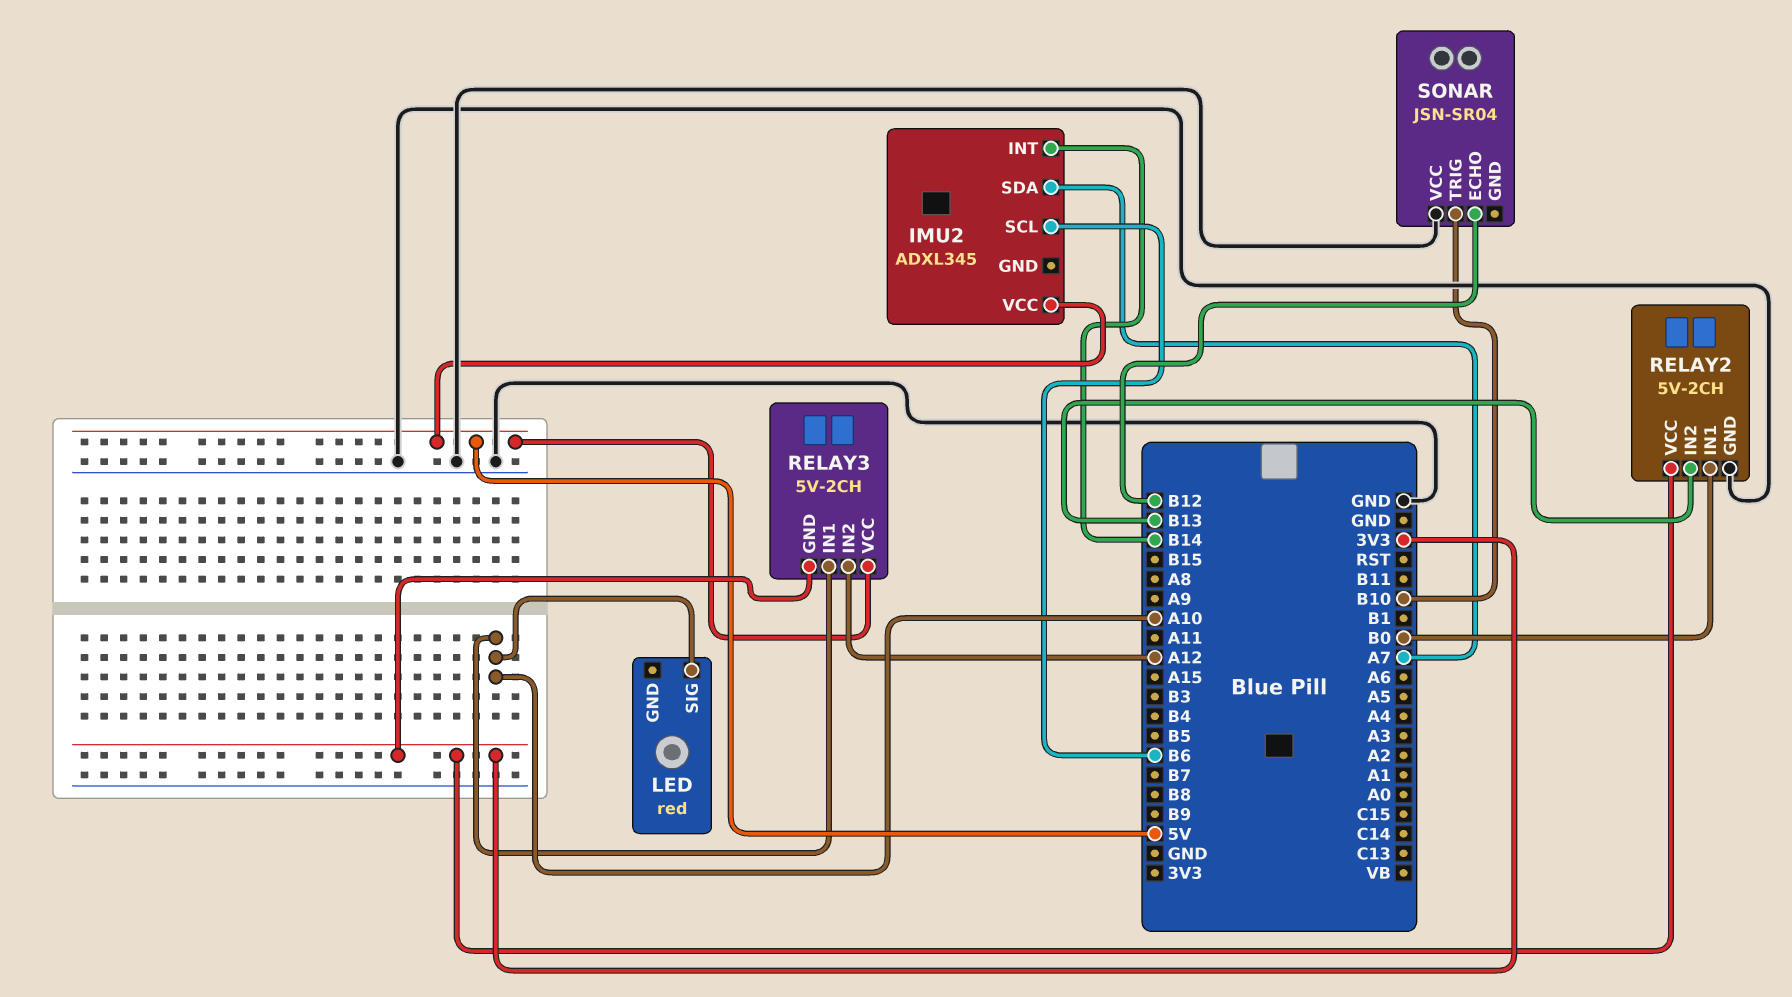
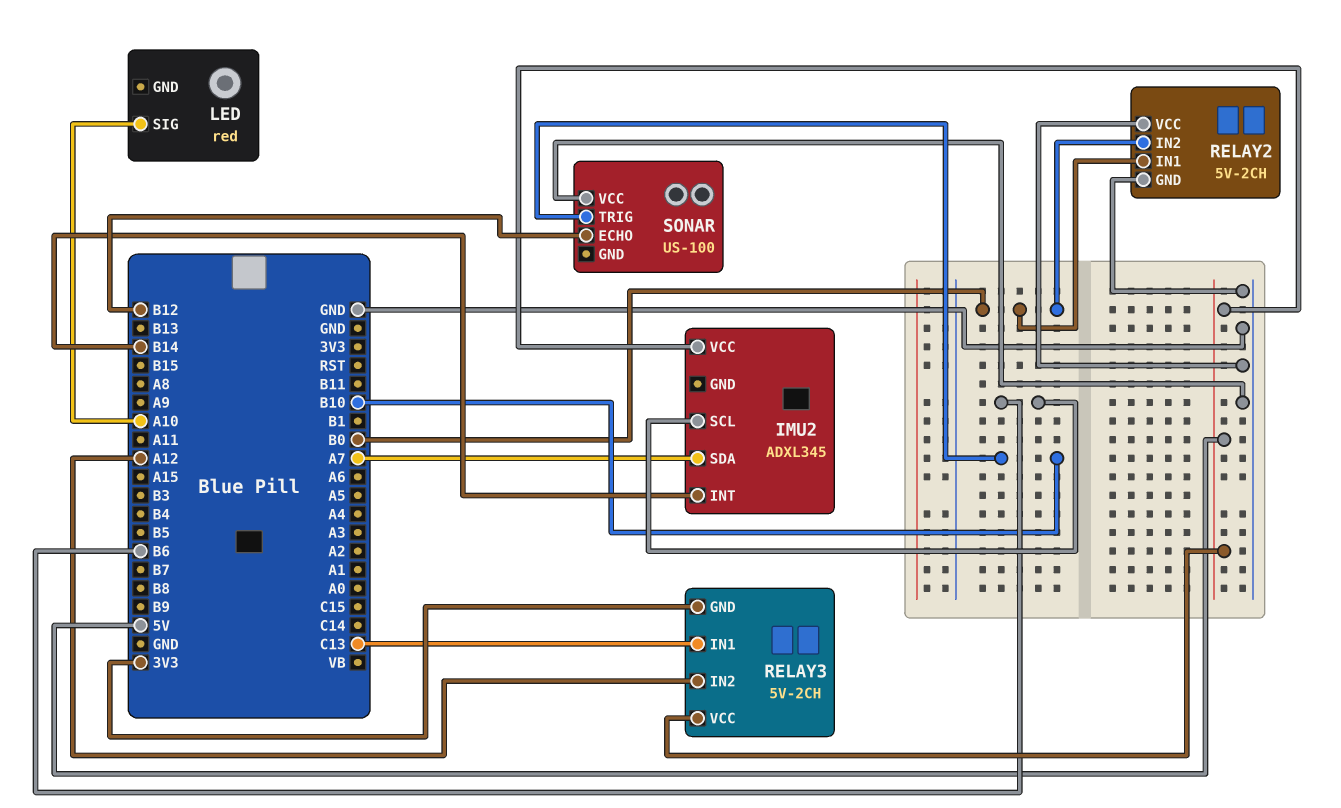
RELAY2 pin IN2: B13 -> B0
RELAY2 pin VCC: 3V3 -> GND
RELAY3 pin IN1: A10 -> C13
SONAR: JSN-SR04 -> US-100

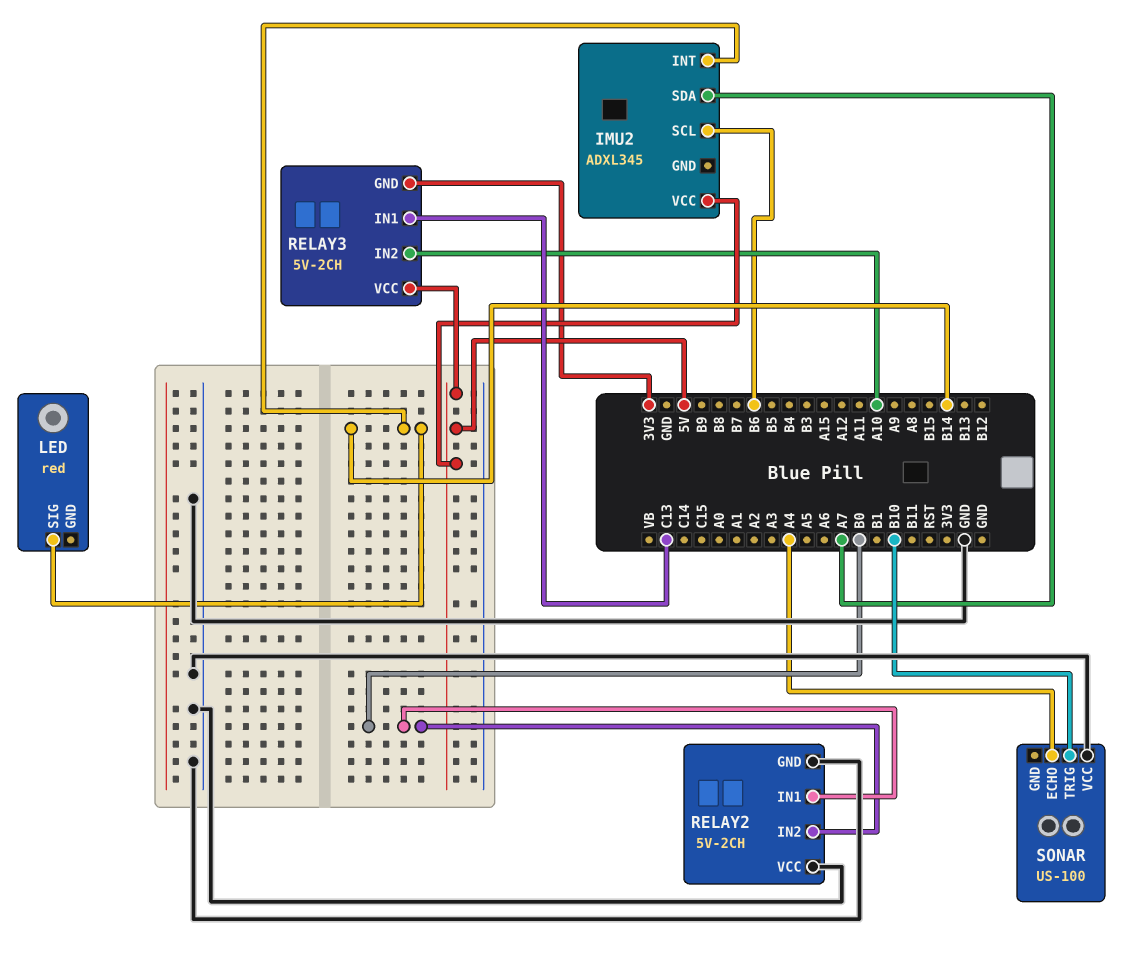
LED pin SIG: A10 -> B14
RELAY3 pin IN2: A12 -> A10
SONAR pin ECHO: B12 -> A4

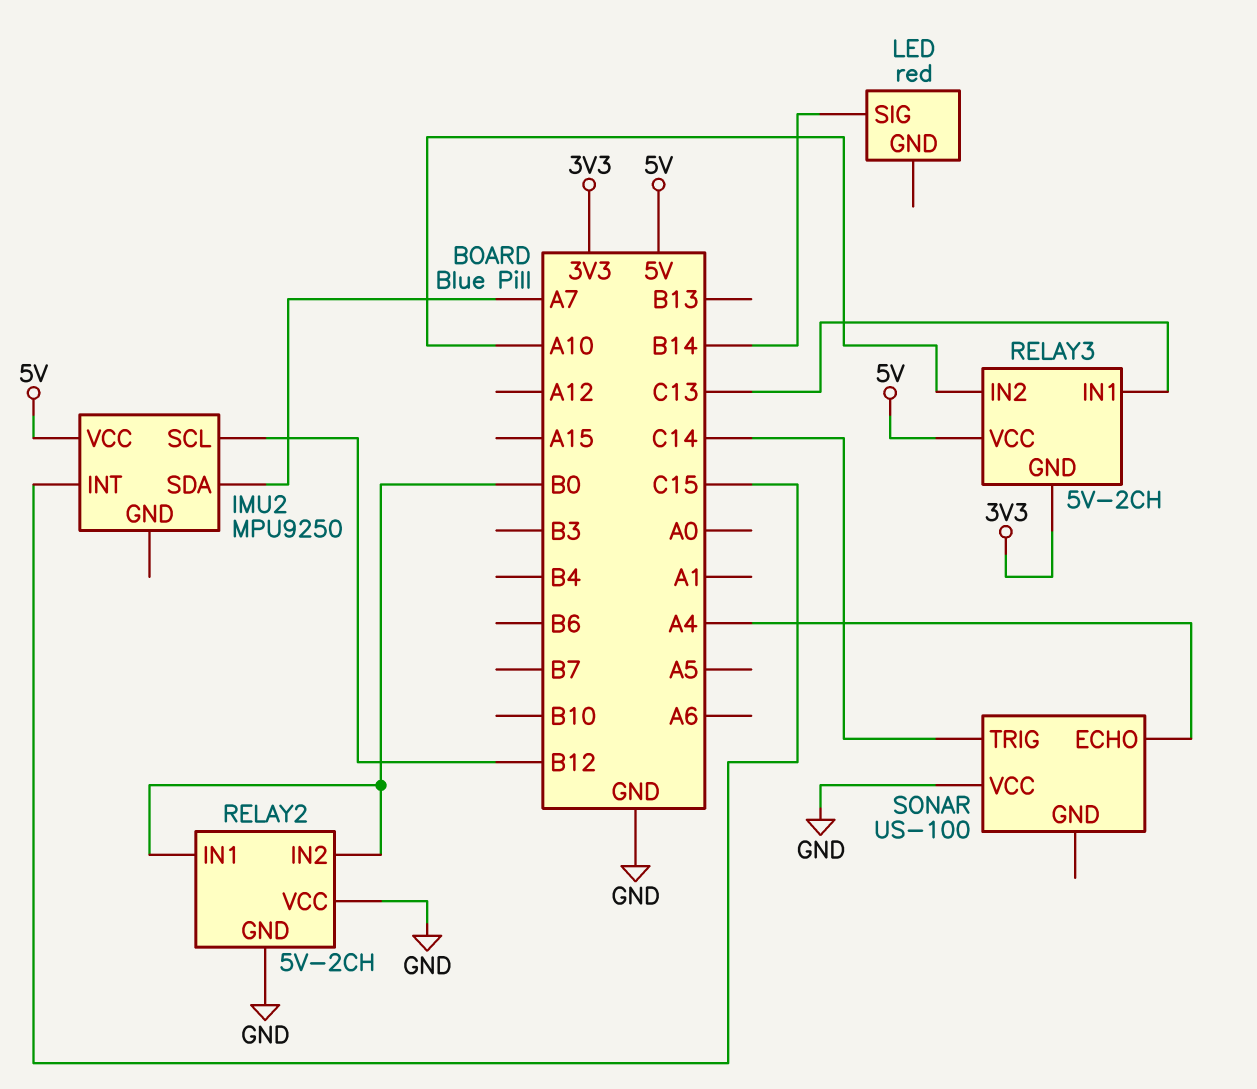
IMU2: ADXL345 -> MPU9250
IMU2 pin INT: B14 -> C15
IMU2 pin SCL: B6 -> B12
SONAR pin TRIG: B10 -> C14

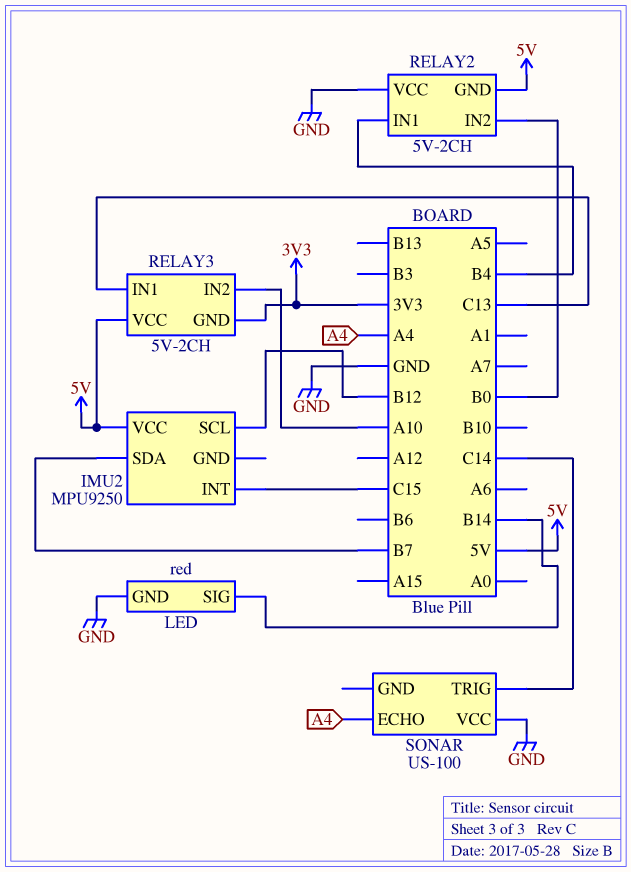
IMU2 pin SDA: A7 -> B7
LED pin GND: none -> GND
RELAY2 pin GND: GND -> 5V
RELAY2 pin IN1: B0 -> B4

